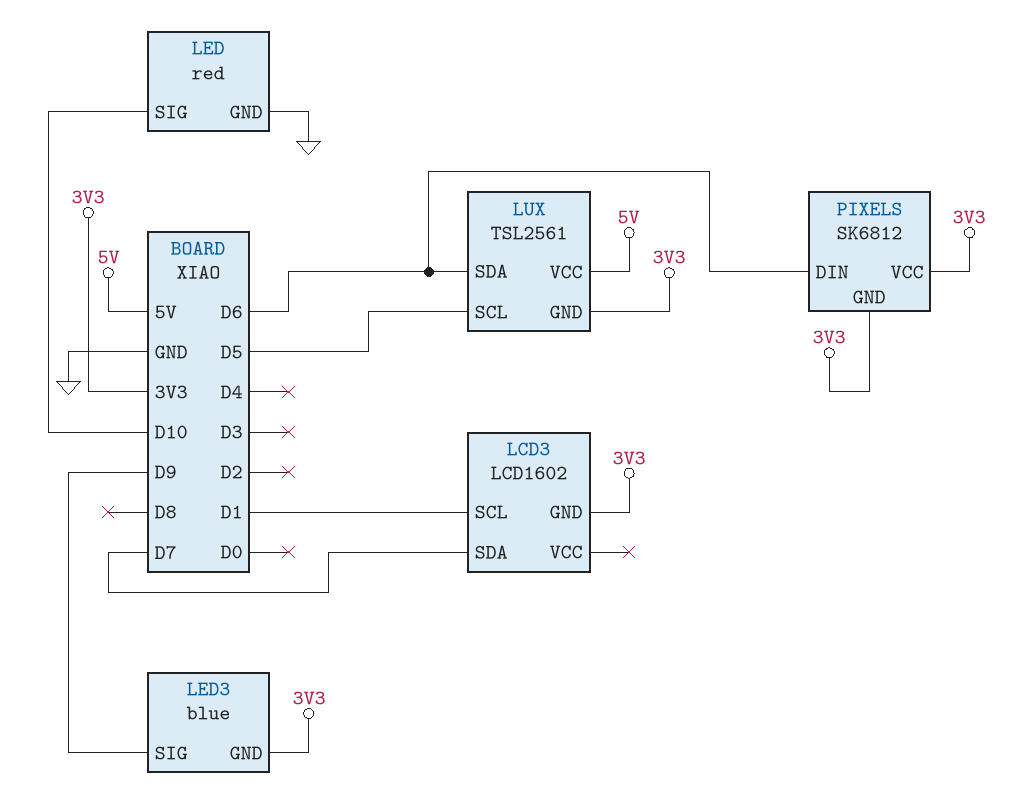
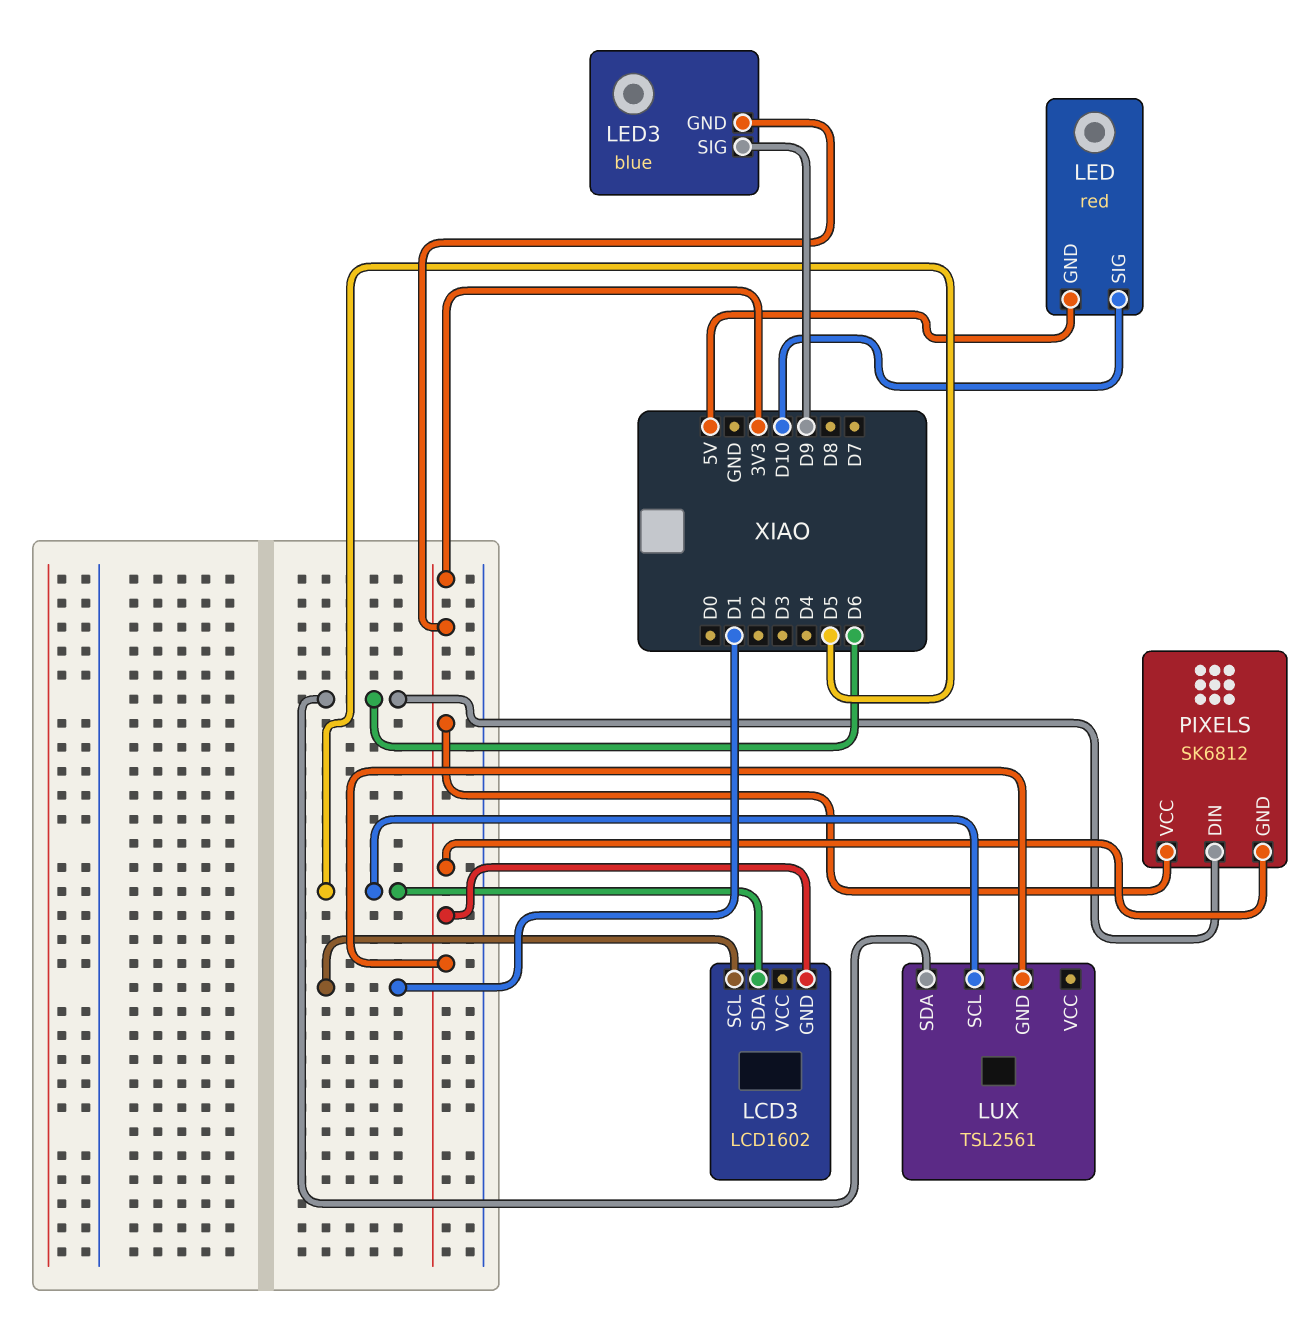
LCD3 pin SDA: D7 -> D5
LED pin GND: GND -> 5V
LUX pin VCC: 5V -> none

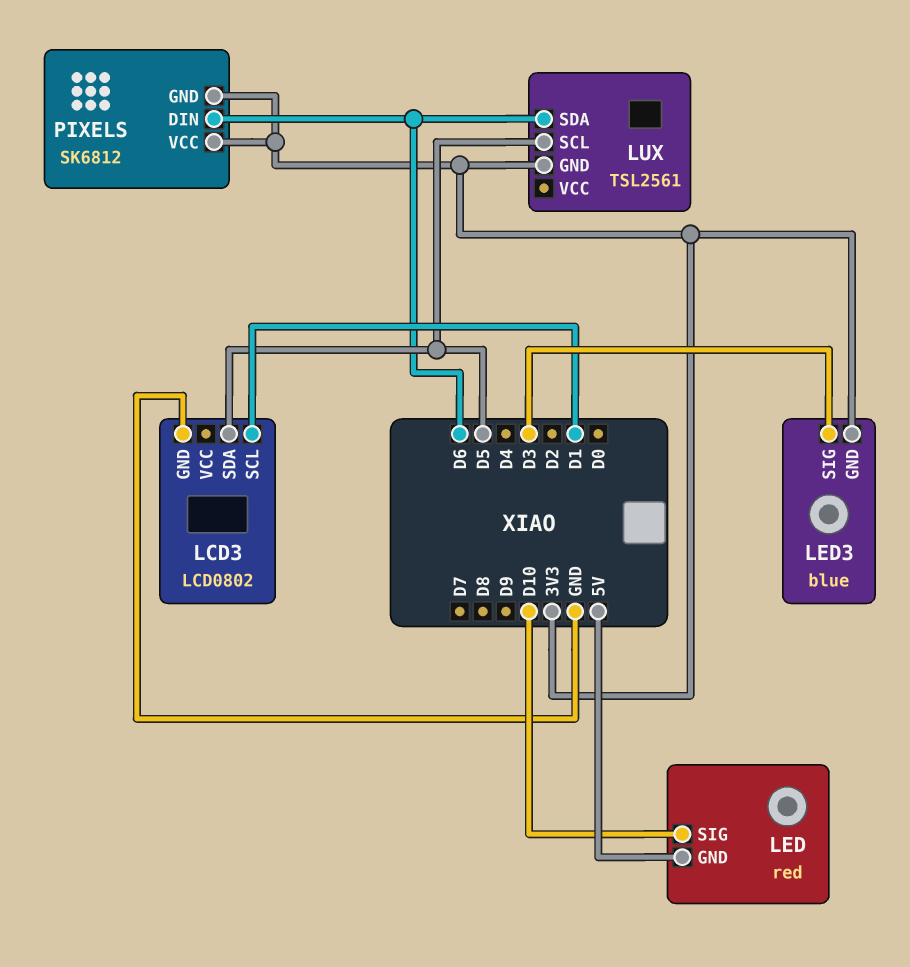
LCD3: LCD1602 -> LCD0802
LCD3 pin GND: 3V3 -> GND
LED3 pin SIG: D9 -> D3

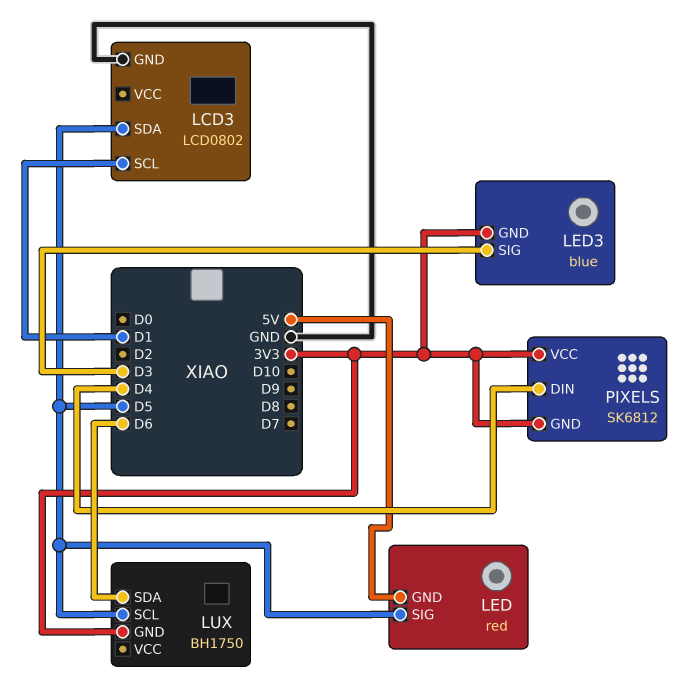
LED pin SIG: D10 -> D5
LUX: TSL2561 -> BH1750
PIXELS pin DIN: D6 -> D4

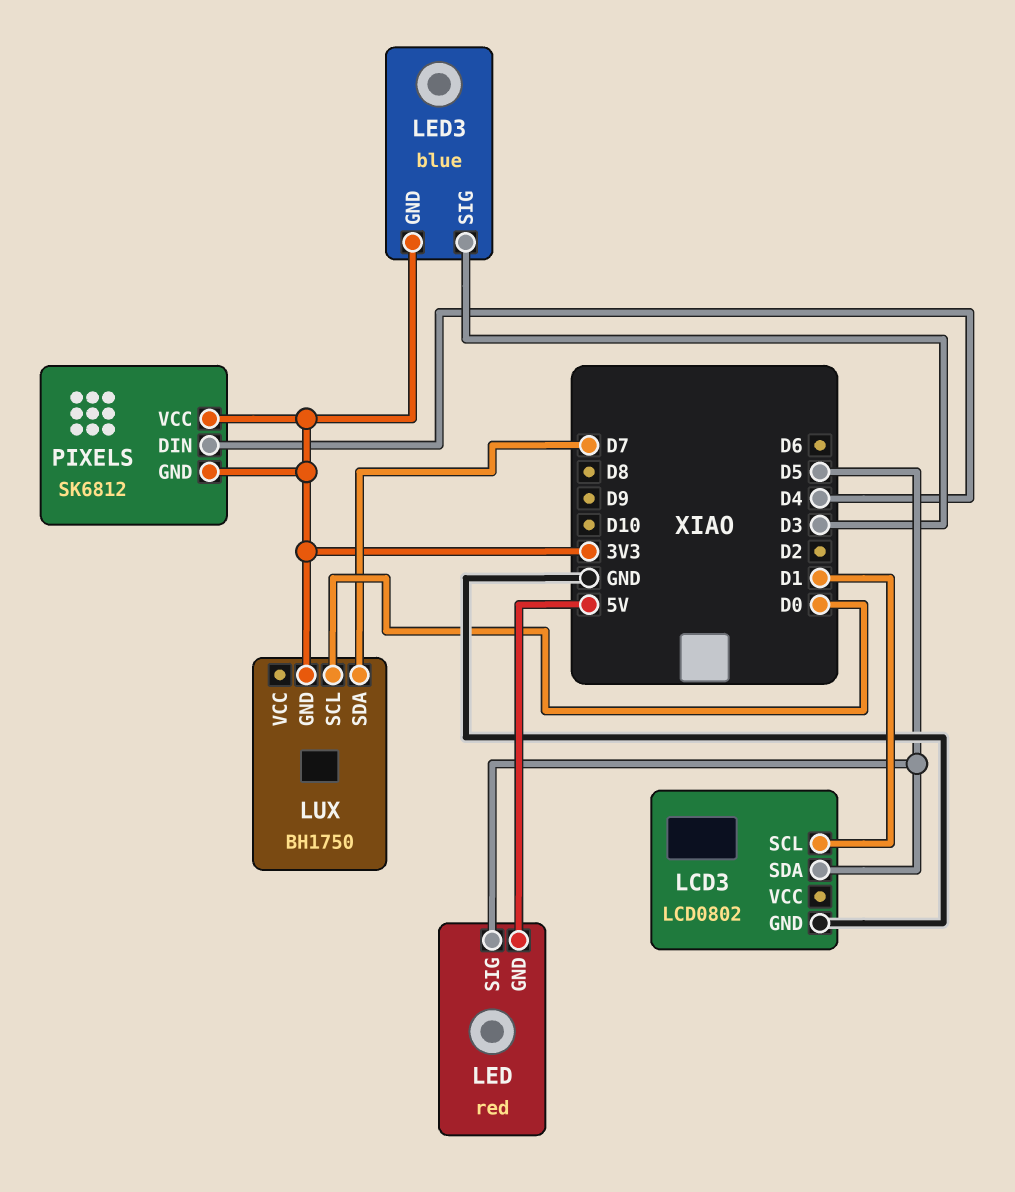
LUX pin SCL: D5 -> D0
LUX pin SDA: D6 -> D7

